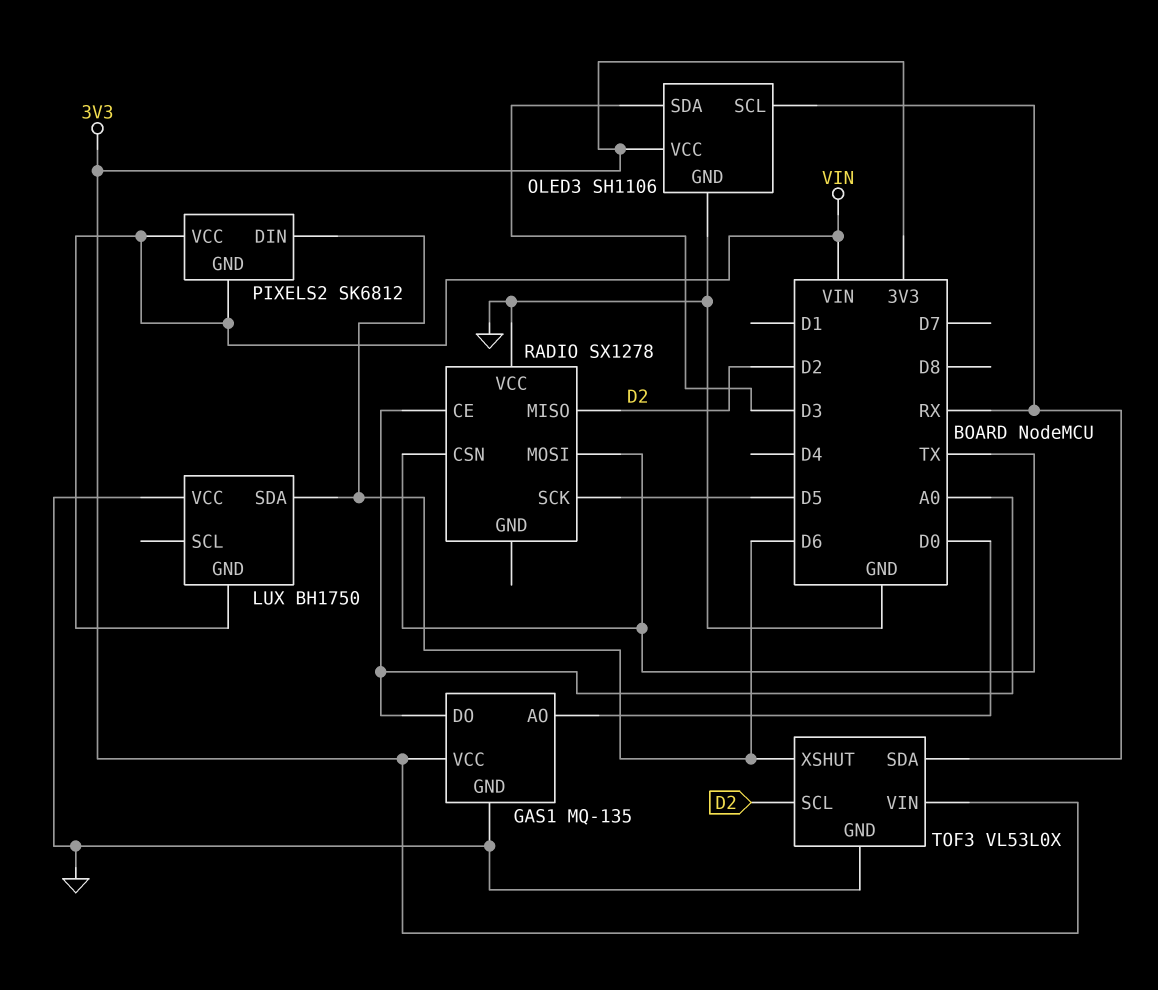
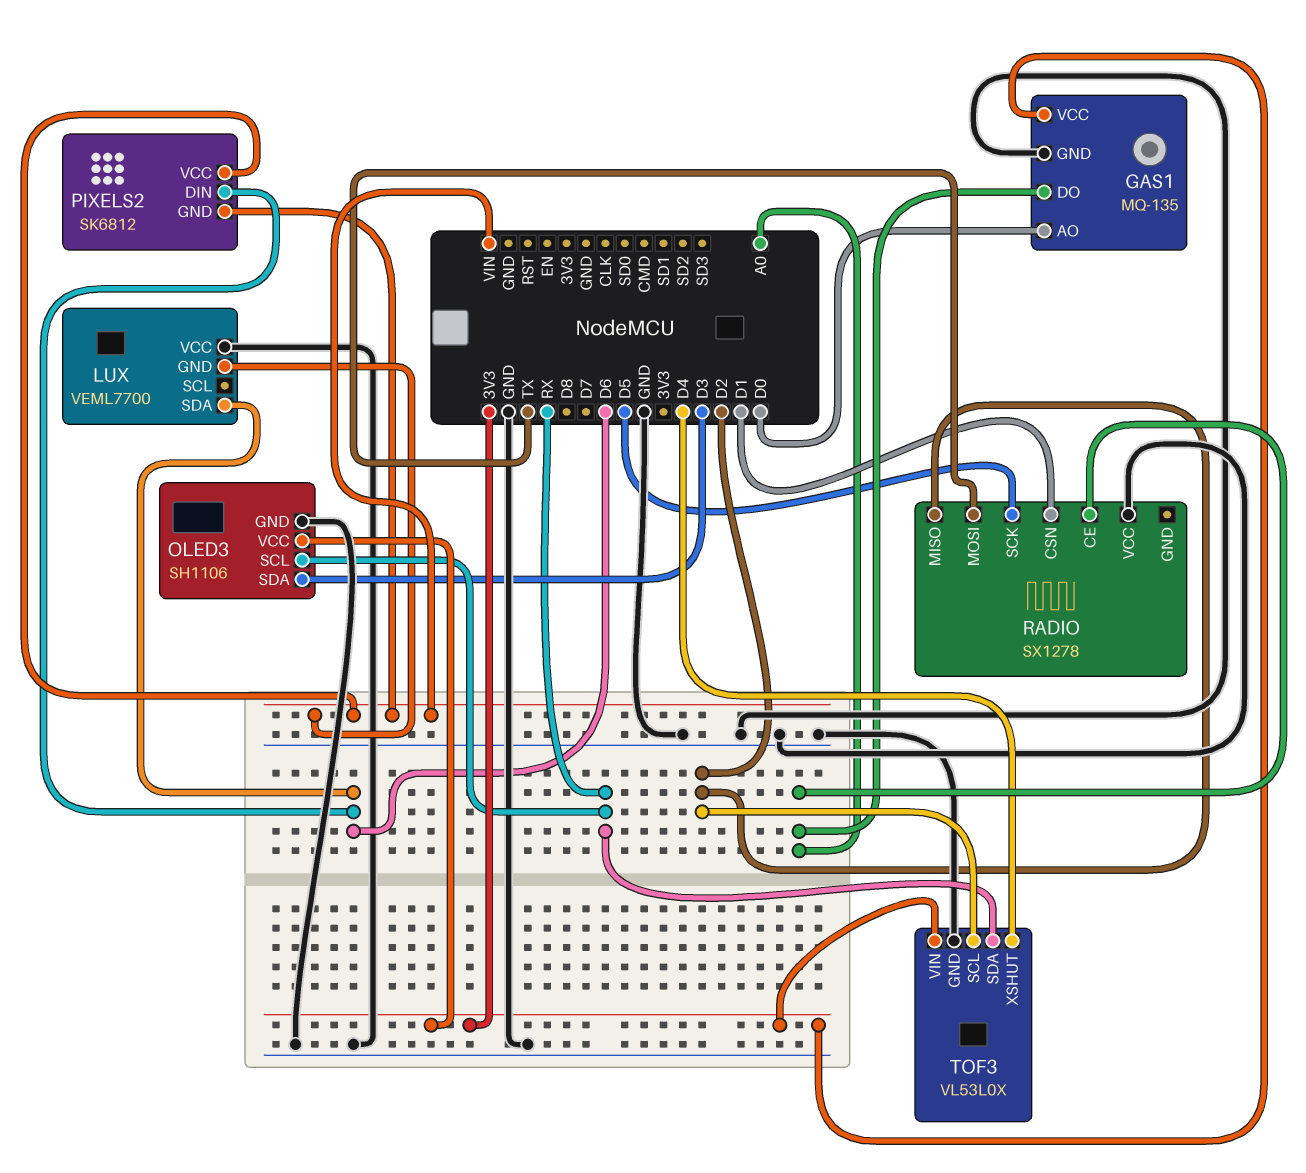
LUX: BH1750 -> VEML7700
RADIO pin CSN: TX -> D1
TOF3 pin XSHUT: D6 -> D4

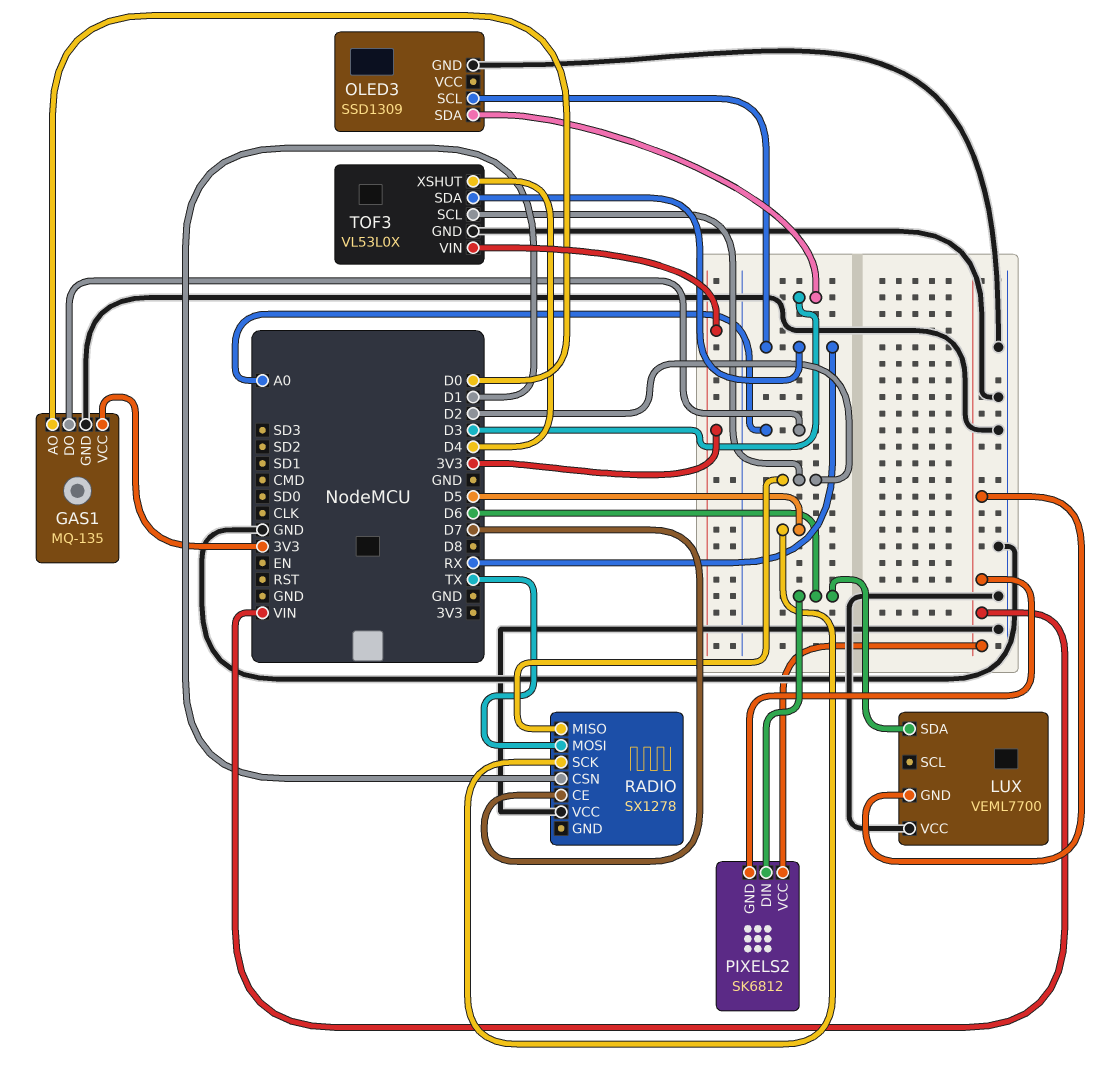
OLED3: SH1106 -> SSD1309
OLED3 pin VCC: 3V3 -> none
RADIO pin CE: A0 -> D7

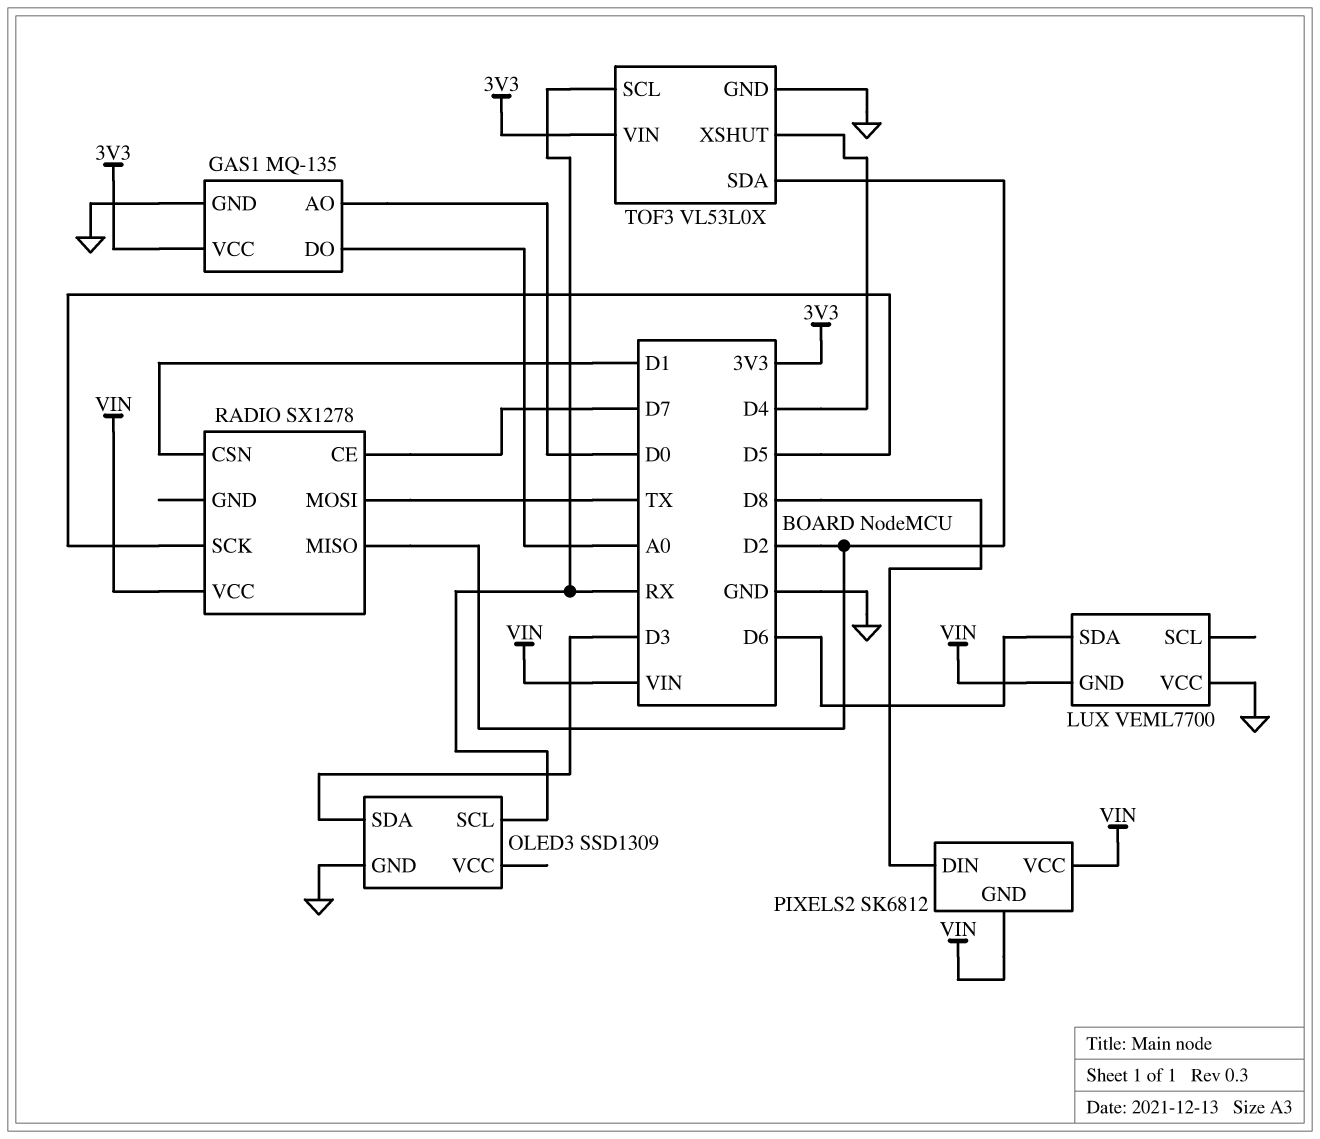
PIXELS2 pin DIN: D6 -> D8
RADIO pin VCC: GND -> VIN
TOF3 pin SCL: D2 -> RX
TOF3 pin SDA: RX -> D2

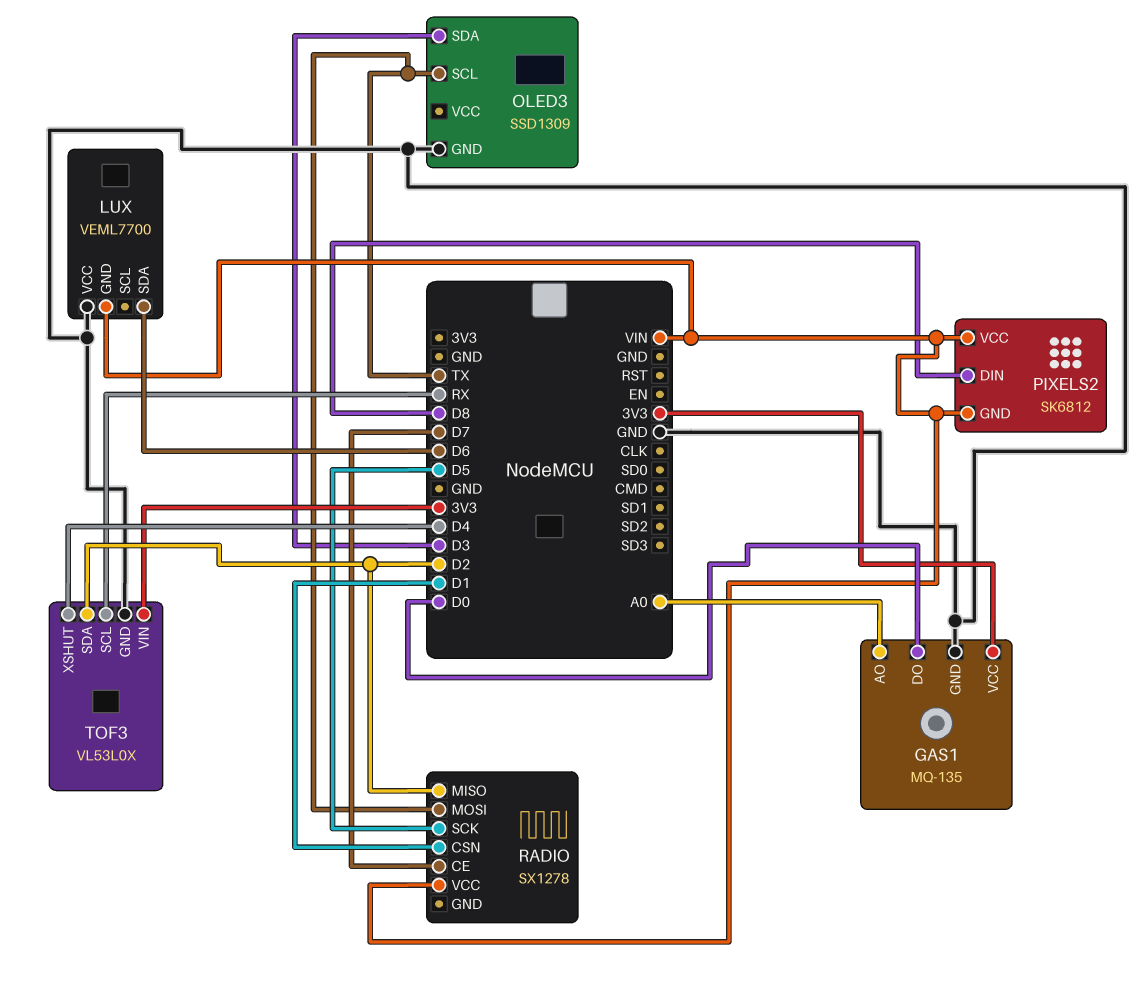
GAS1 pin AO: D0 -> A0
GAS1 pin DO: A0 -> D0
OLED3 pin SCL: RX -> TX

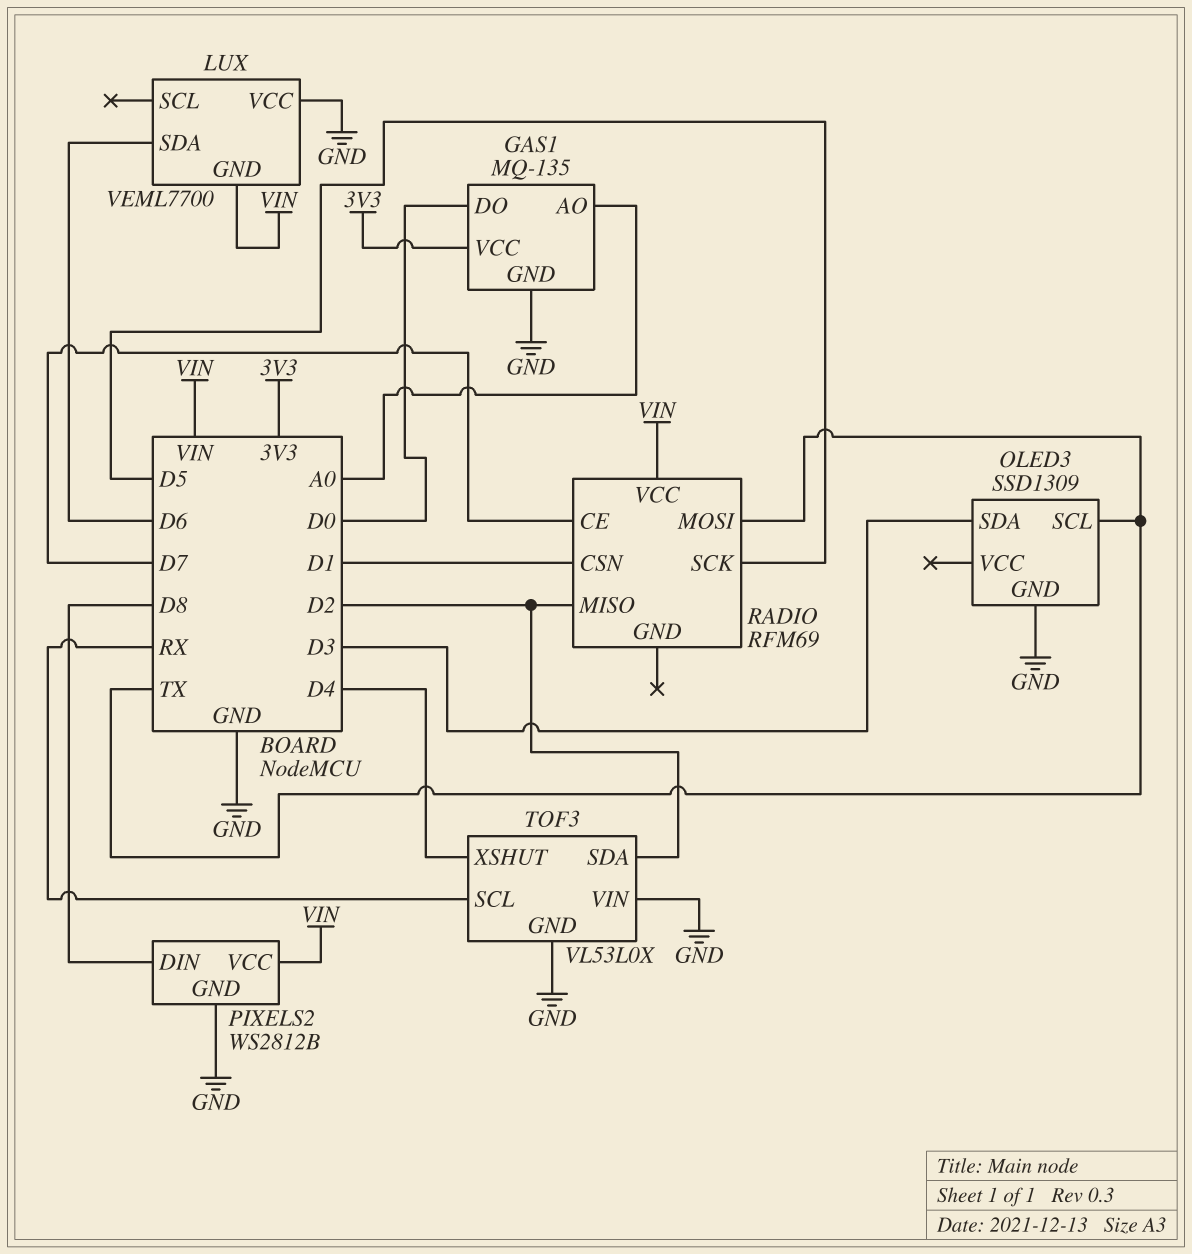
PIXELS2: SK6812 -> WS2812B
PIXELS2 pin GND: VIN -> GND
RADIO: SX1278 -> RFM69
TOF3 pin VIN: 3V3 -> GND

